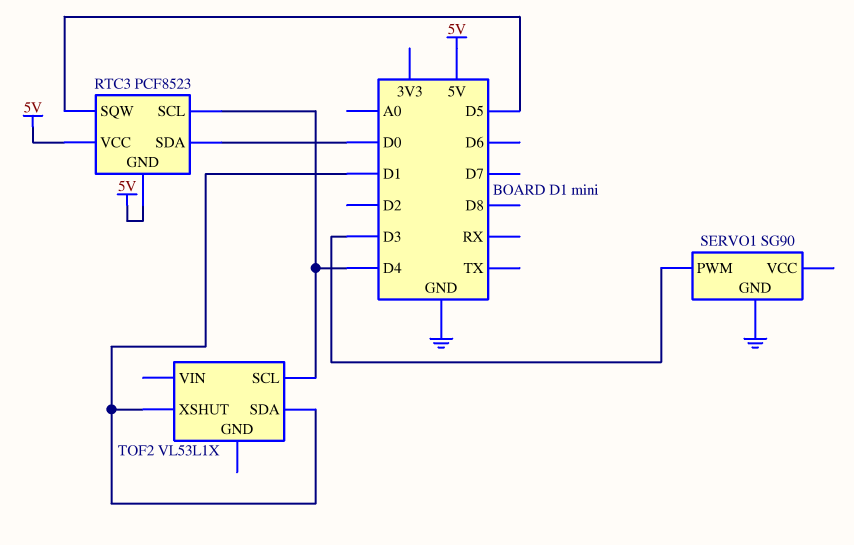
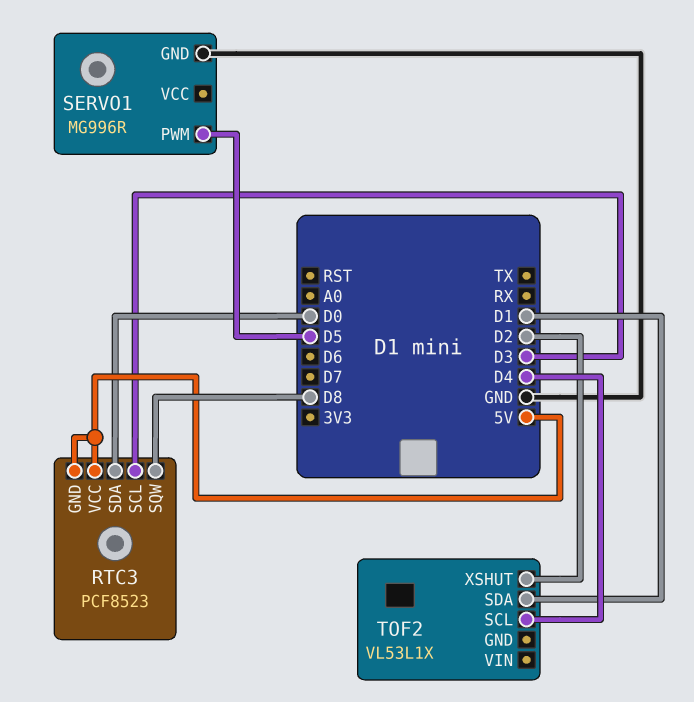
RTC3 pin SCL: D4 -> D3
RTC3 pin SQW: D5 -> D8
SERVO1: SG90 -> MG996R
SERVO1 pin PWM: D3 -> D5
TOF2 pin XSHUT: D1 -> D2

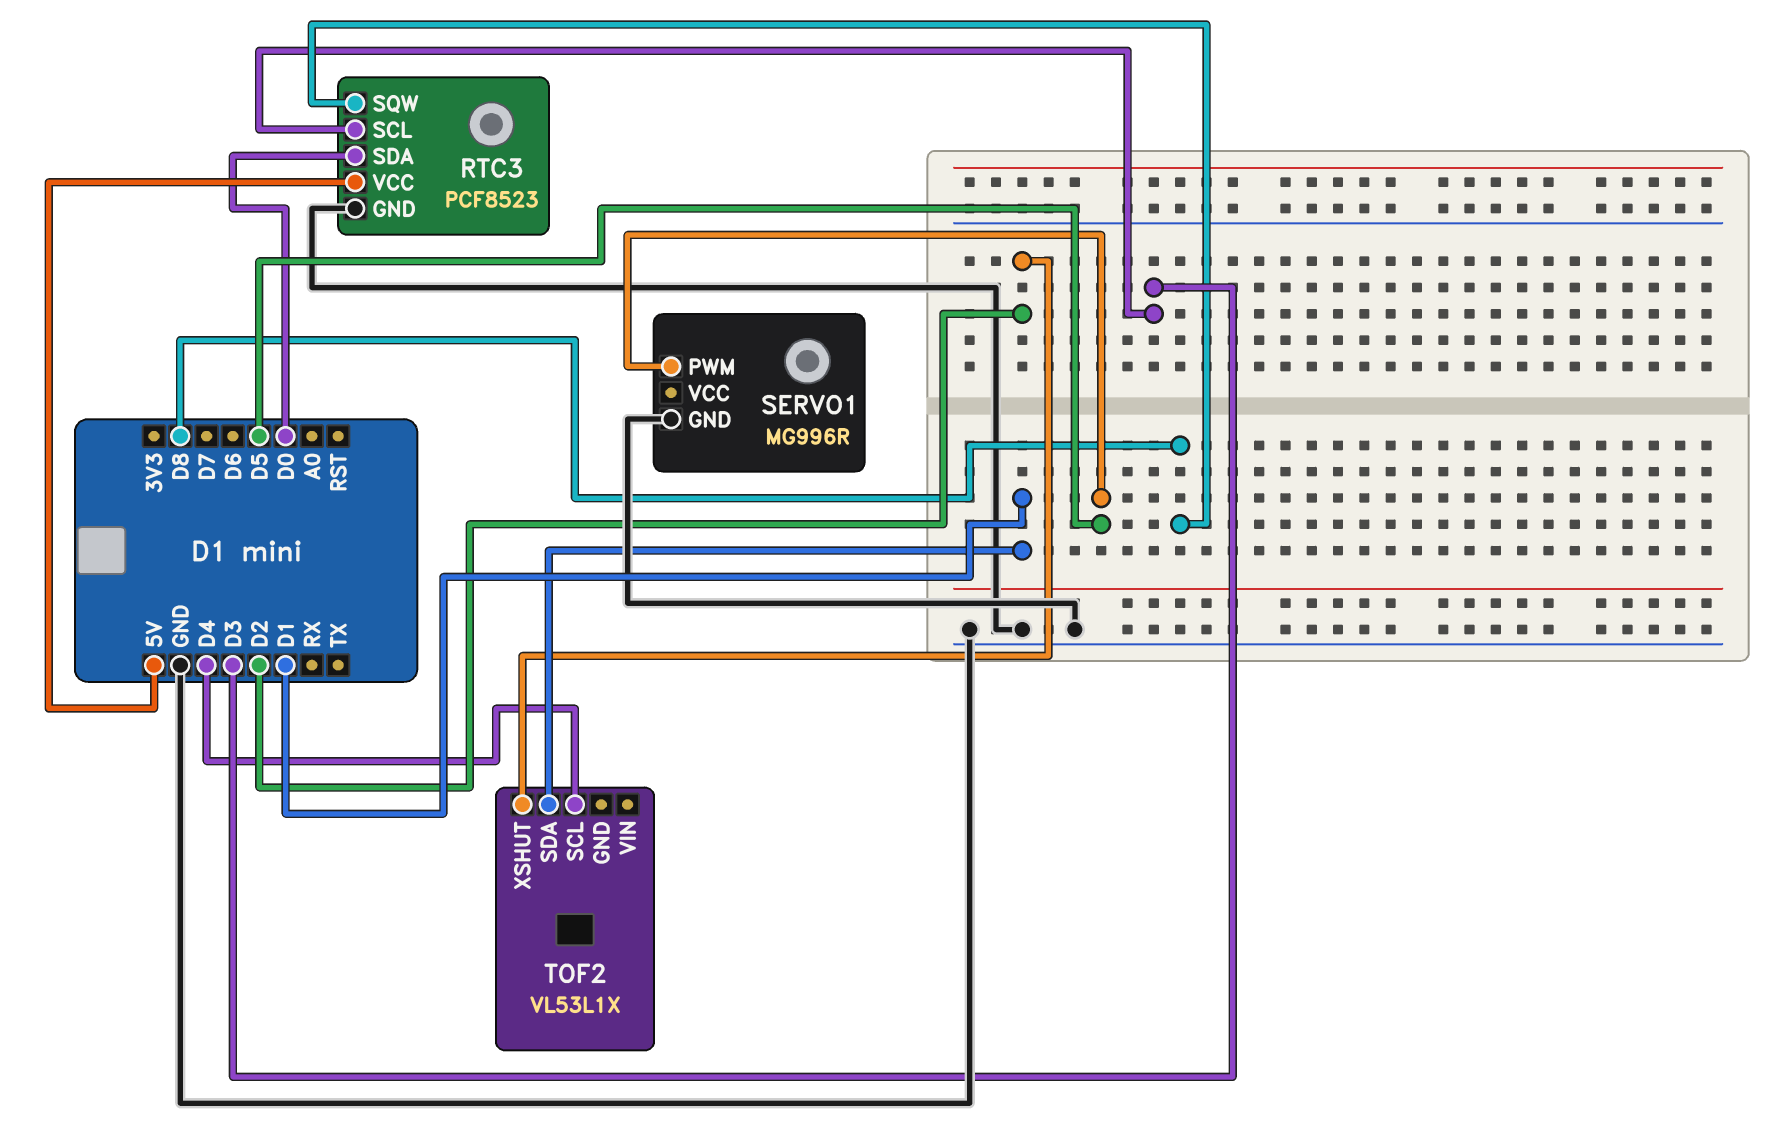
RTC3 pin GND: 5V -> GND

